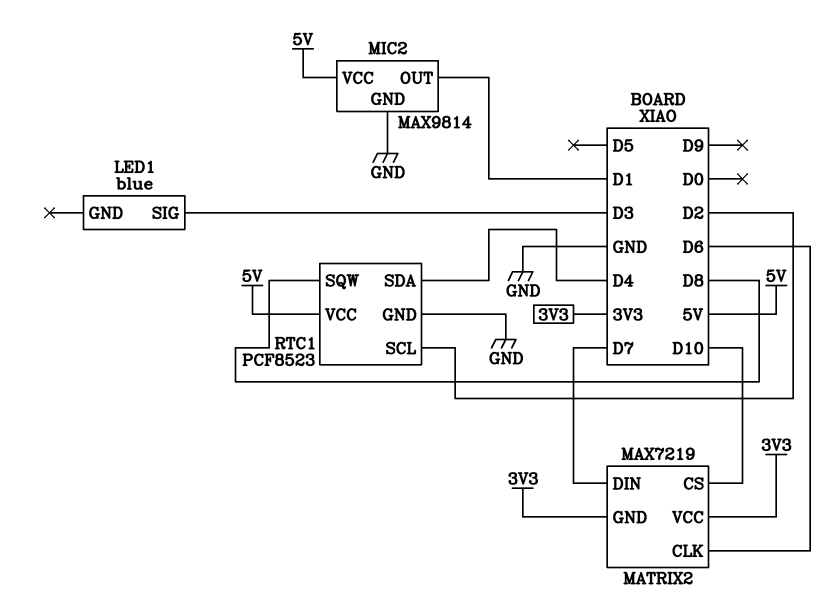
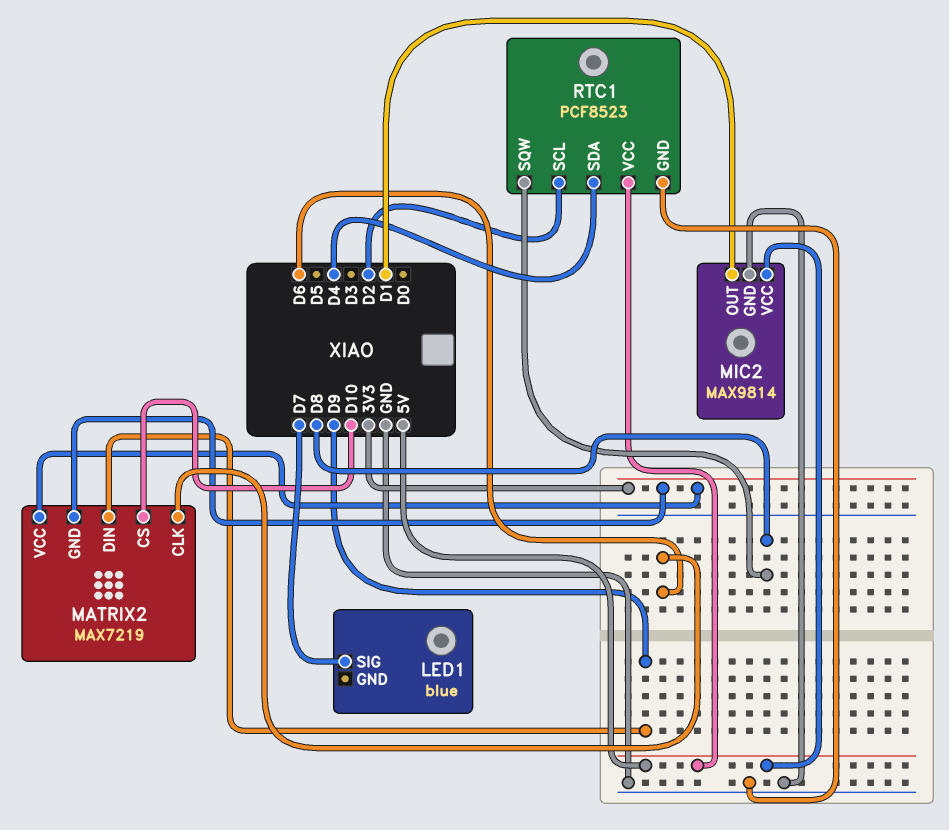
LED1 pin SIG: D3 -> D7
MATRIX2 pin DIN: D7 -> D9

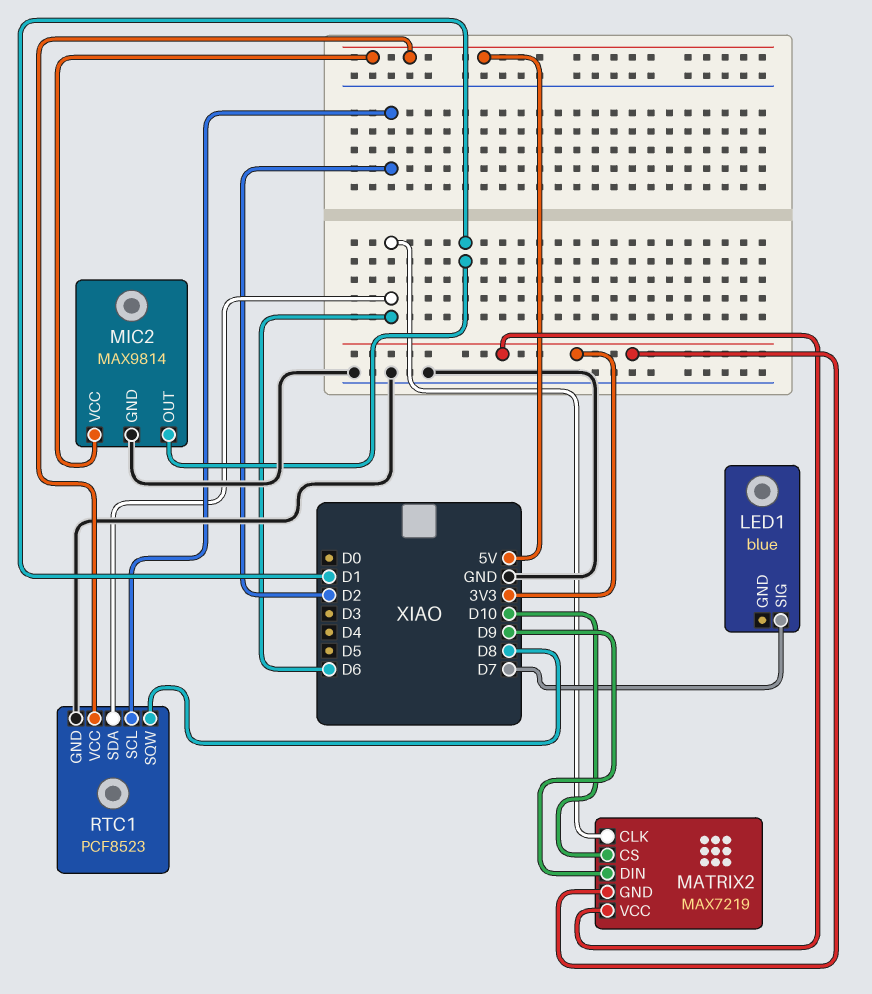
RTC1 pin SDA: D4 -> D6

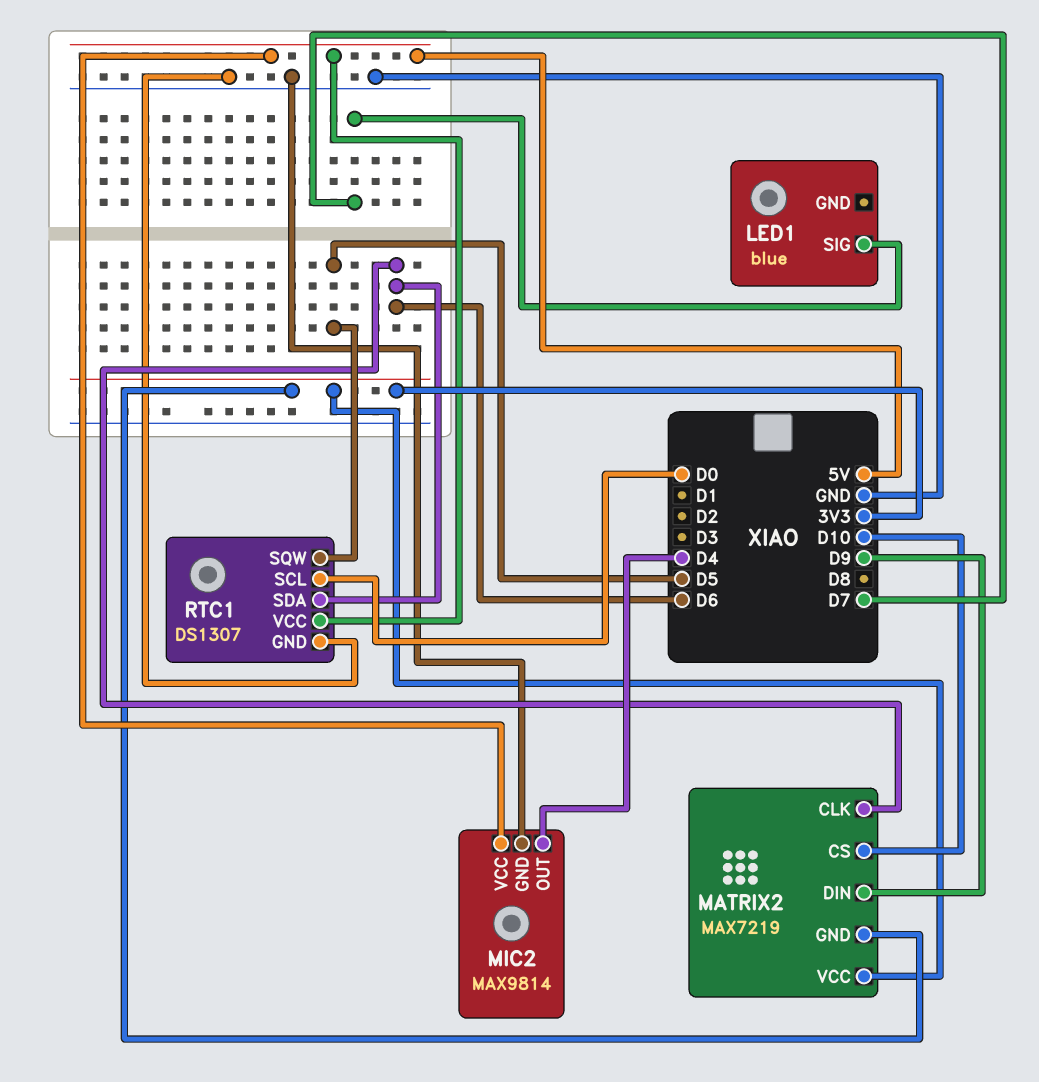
MIC2 pin OUT: D1 -> D4
RTC1: PCF8523 -> DS1307
RTC1 pin SCL: D2 -> D0
RTC1 pin SQW: D8 -> D5

